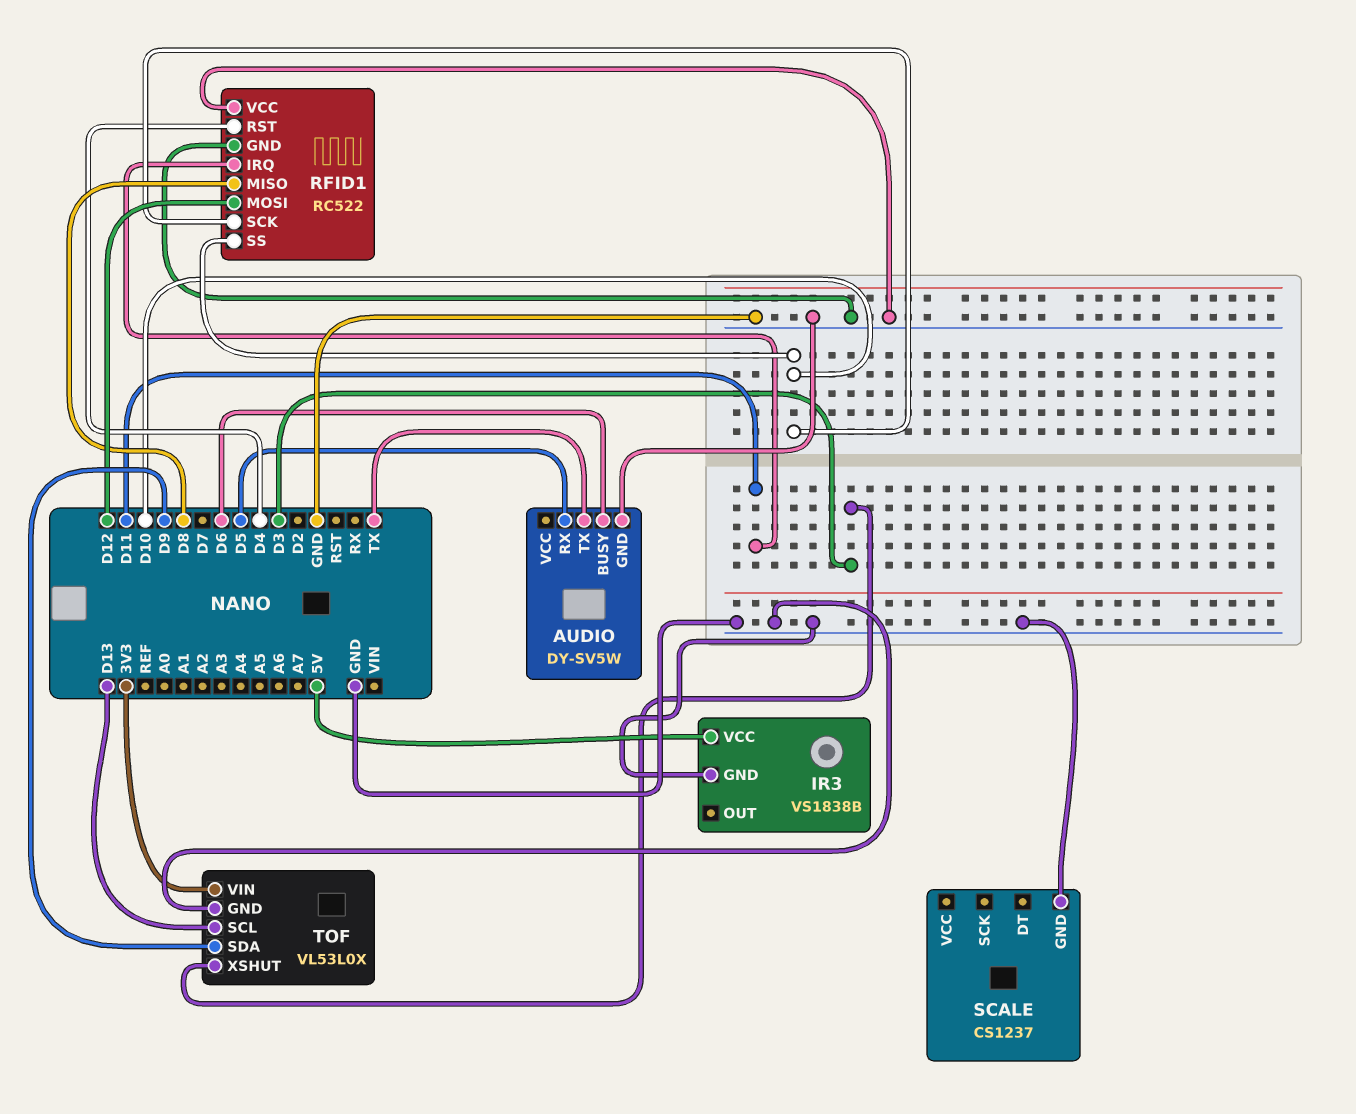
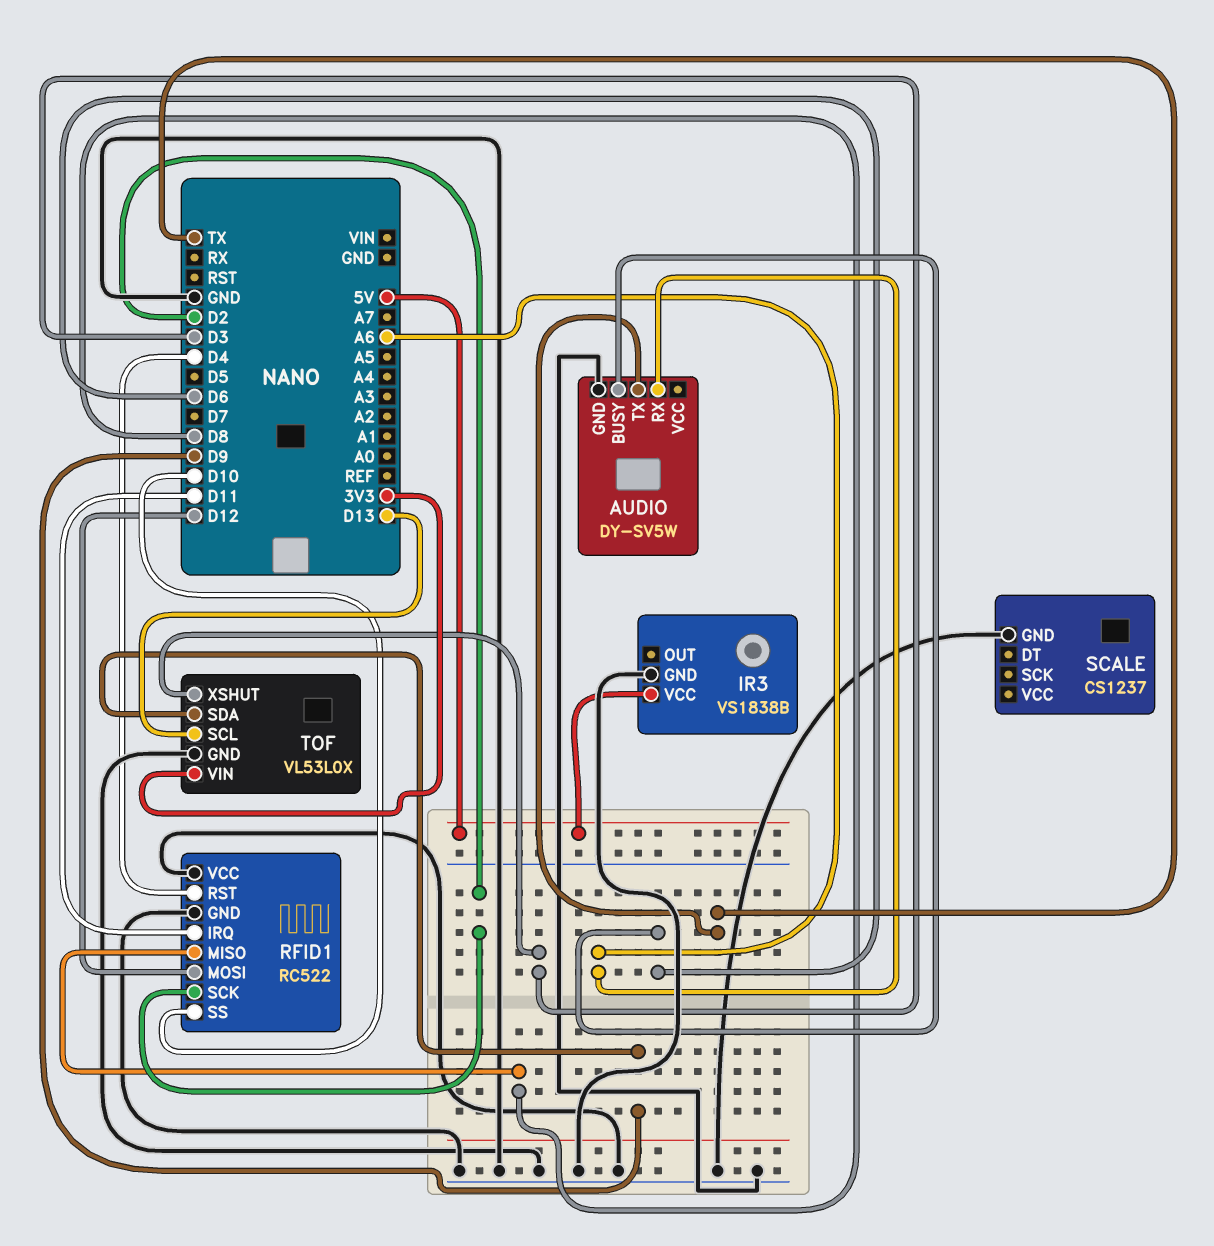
AUDIO pin RX: D5 -> A6
RFID1 pin SCK: D10 -> D2

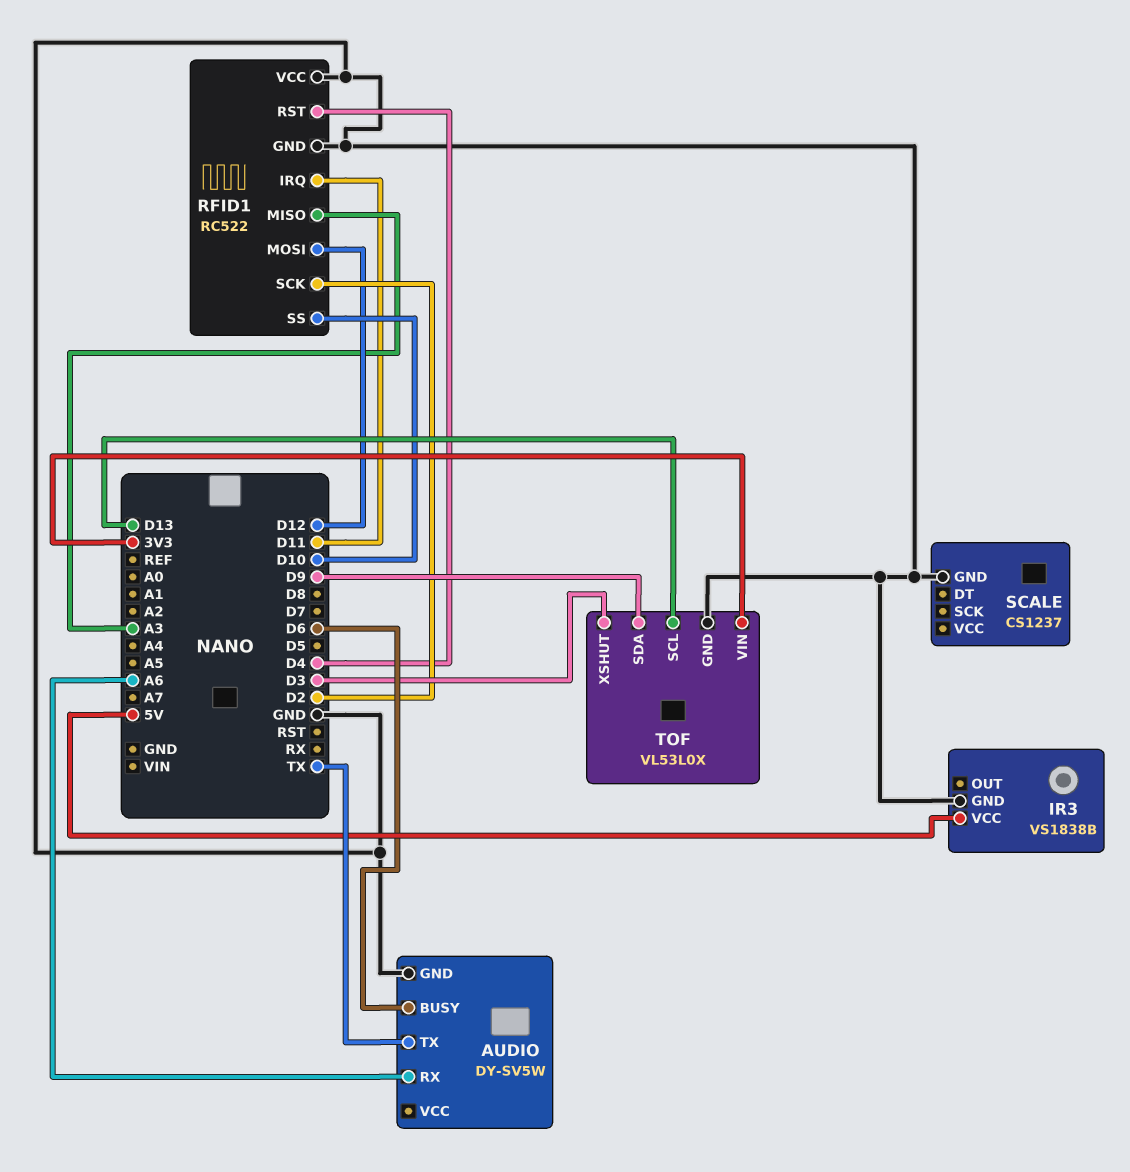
RFID1 pin MISO: D8 -> A3

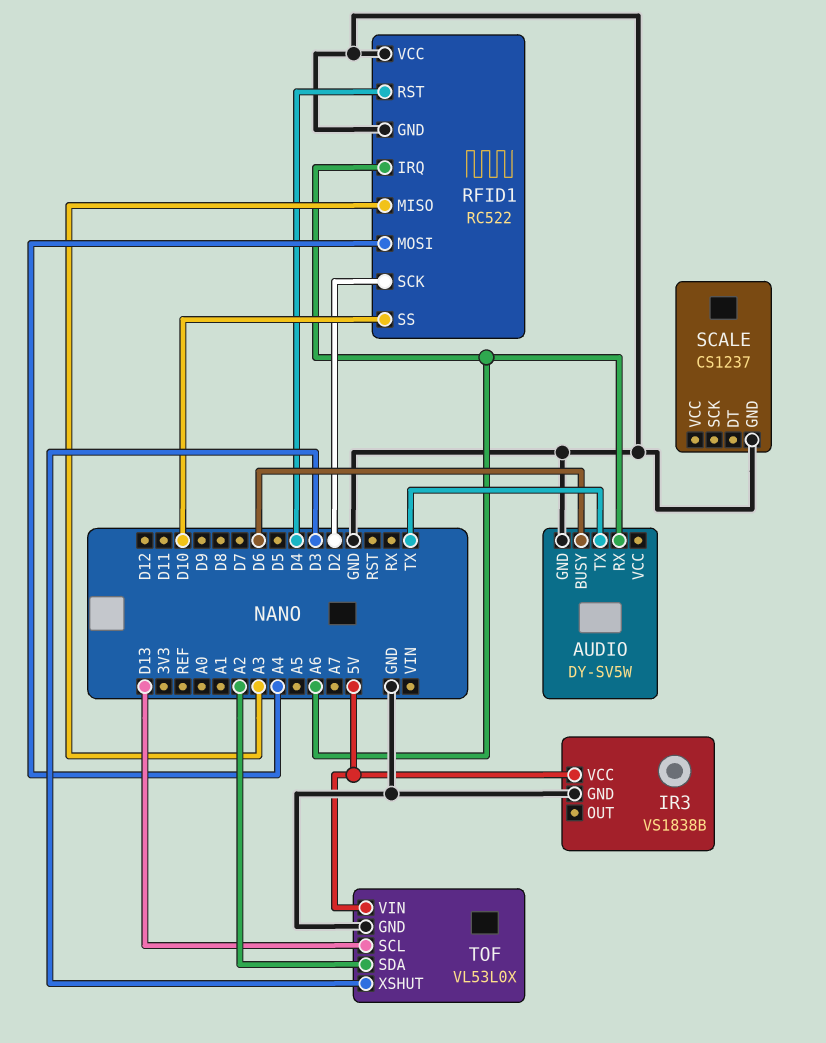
RFID1 pin IRQ: D11 -> A6
RFID1 pin MOSI: D12 -> A4
TOF pin SDA: D9 -> A2
TOF pin VIN: 3V3 -> 5V

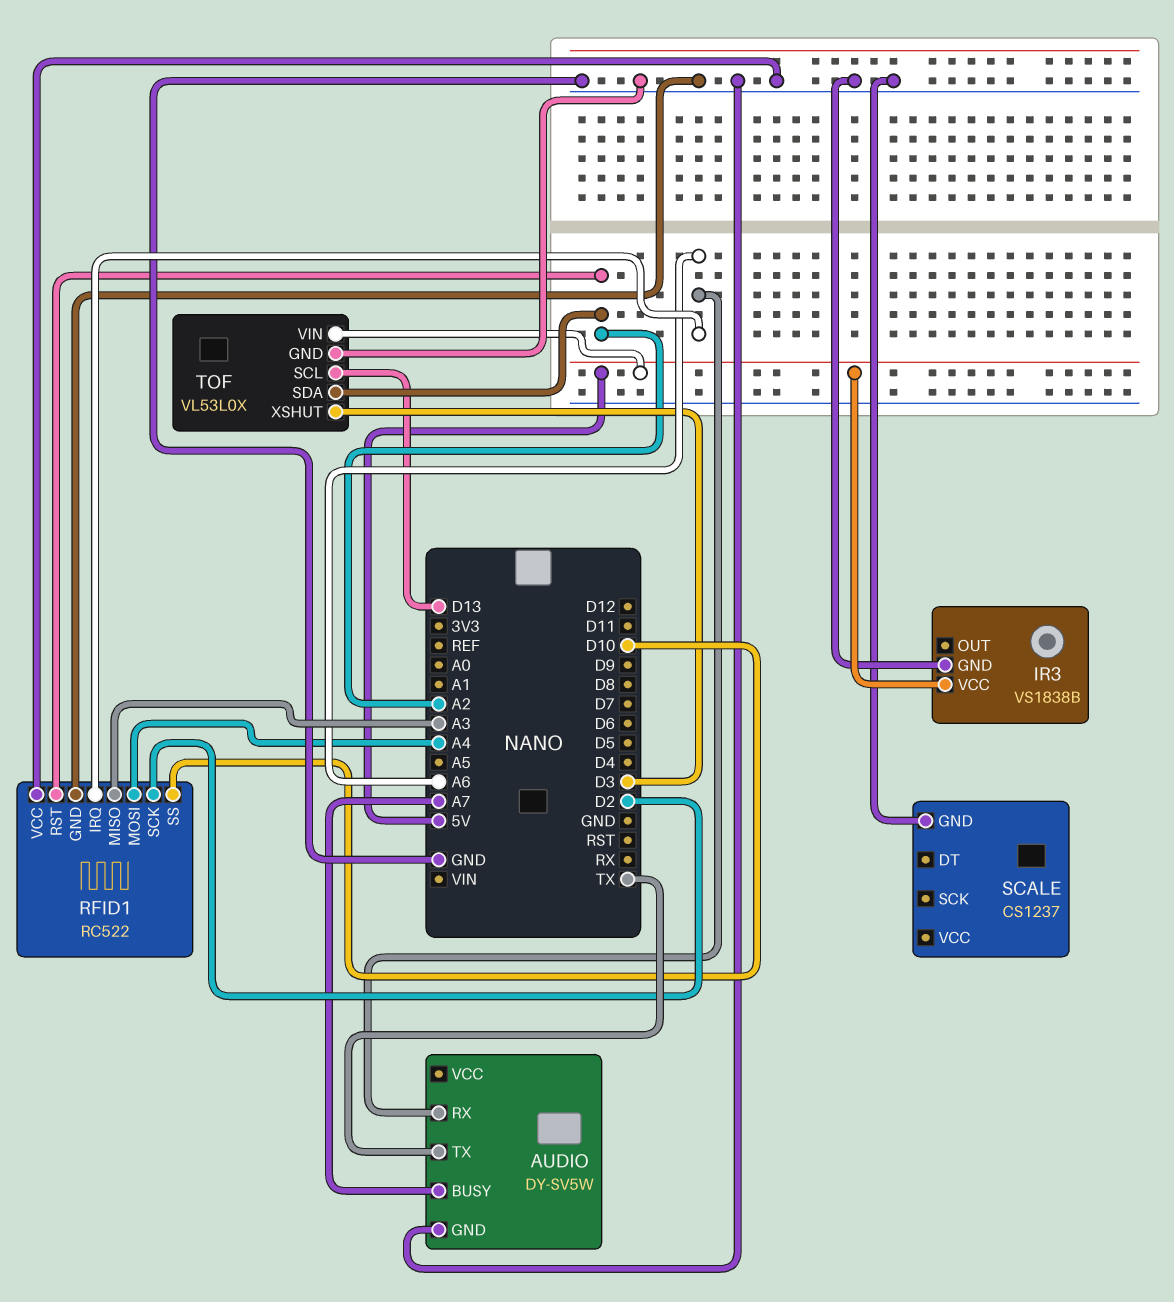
AUDIO pin BUSY: D6 -> A7
RFID1 pin RST: D4 -> A2

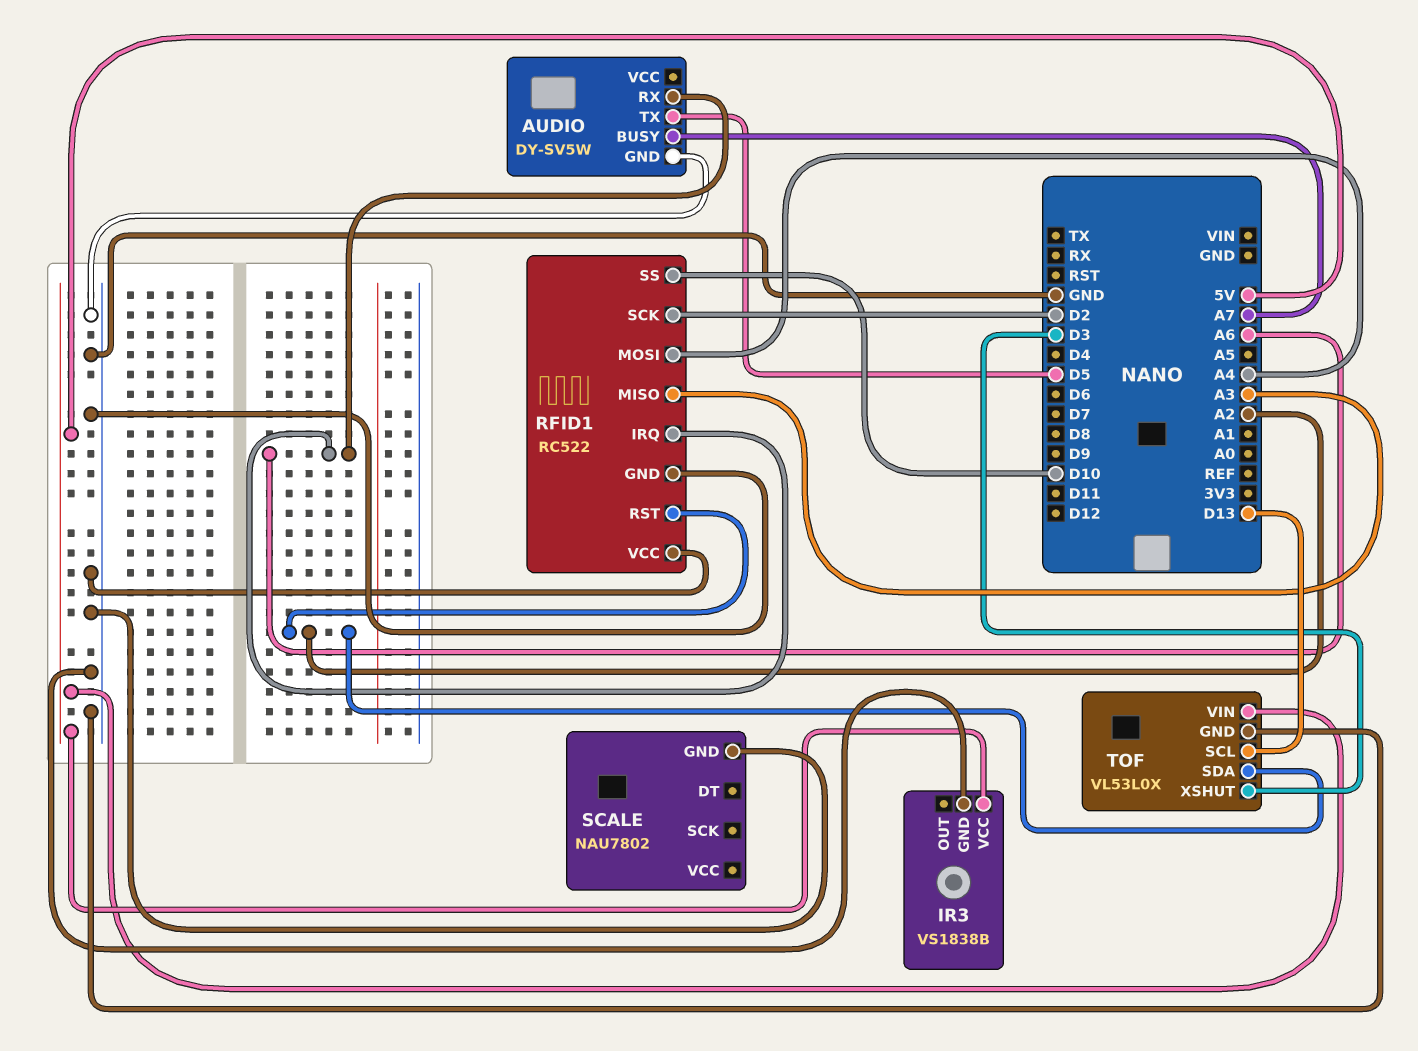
AUDIO pin TX: TX -> D5
SCALE: CS1237 -> NAU7802

